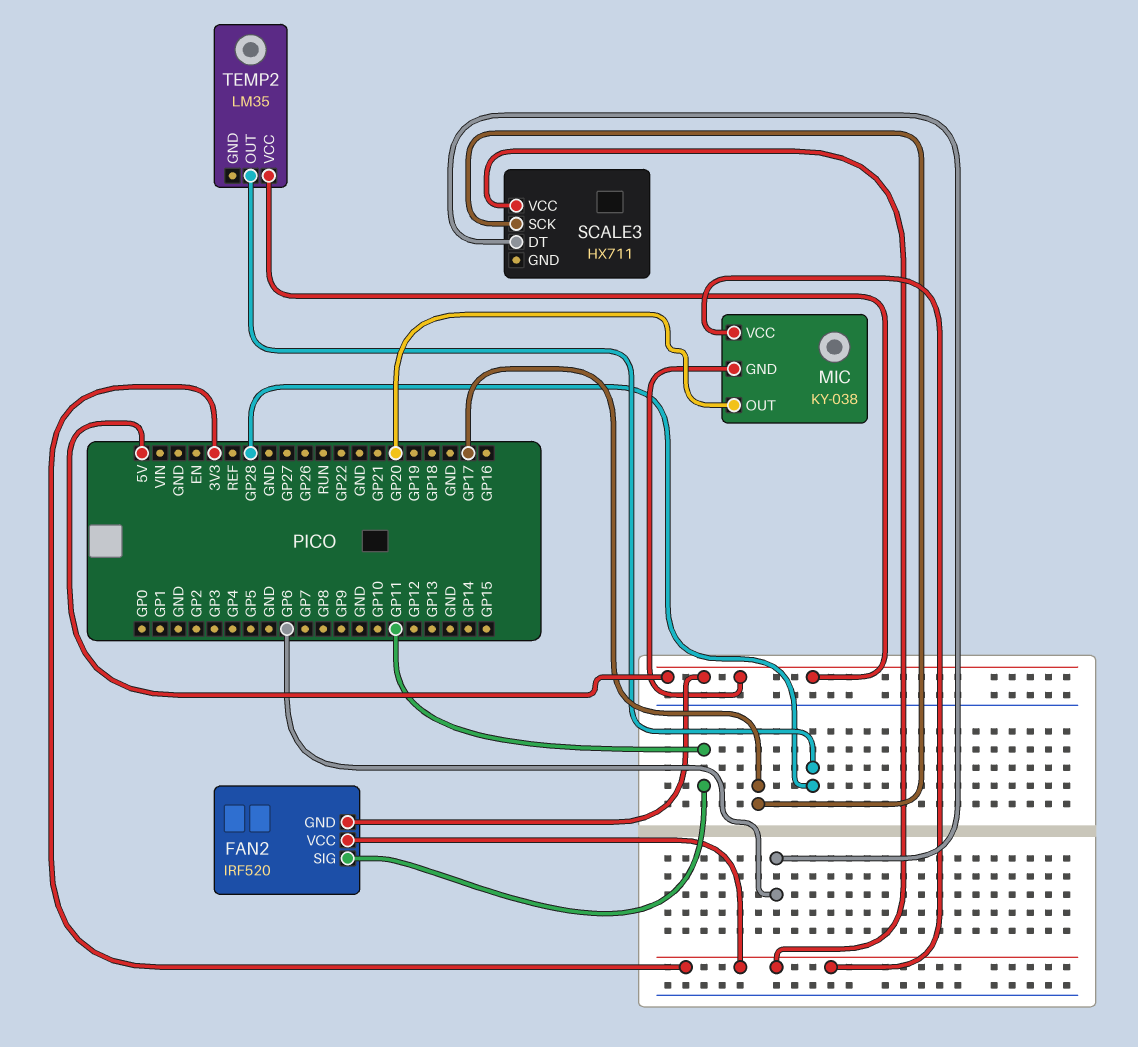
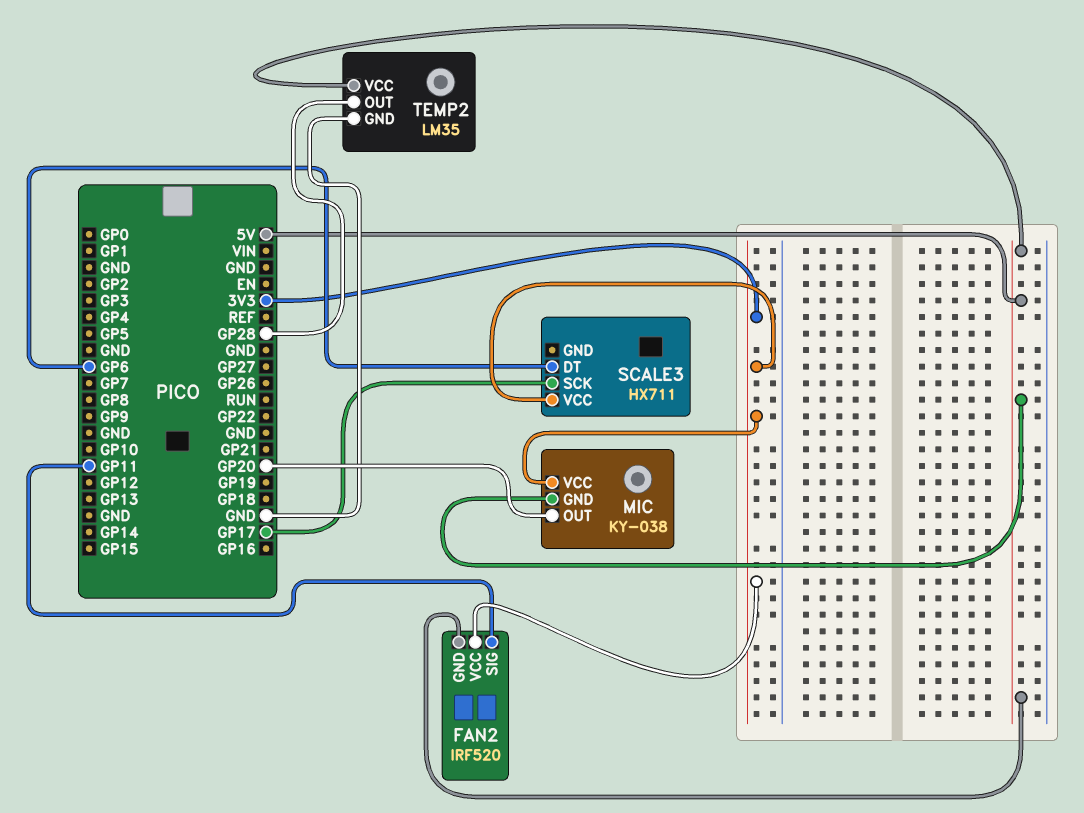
TEMP2 pin GND: none -> GND

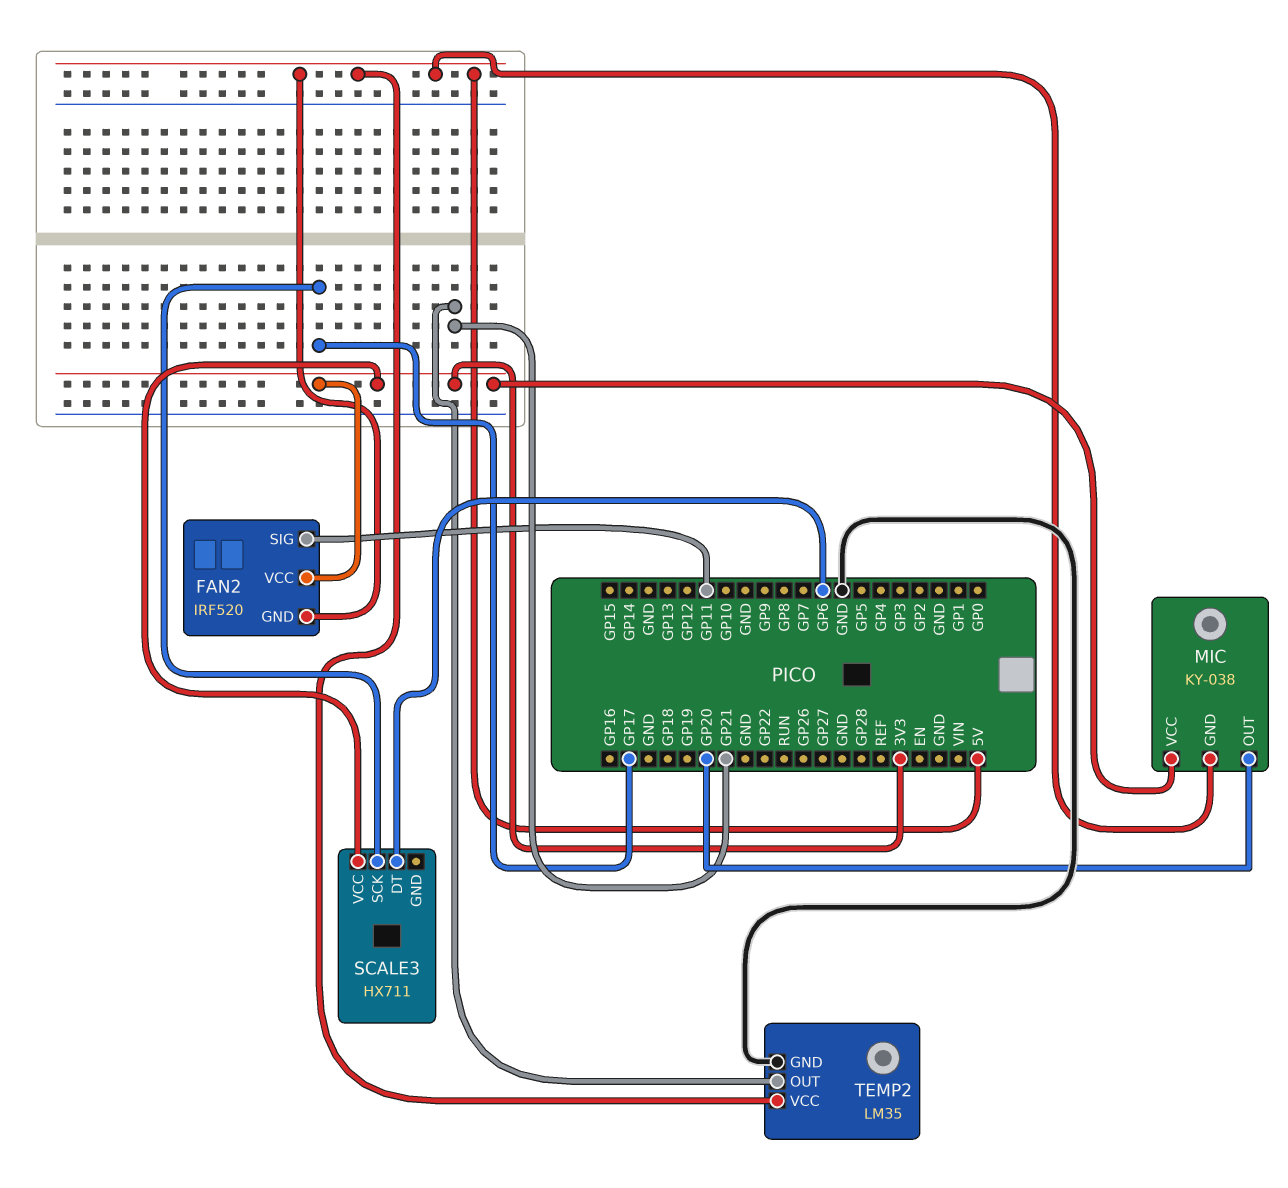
TEMP2 pin OUT: GP28 -> GP21

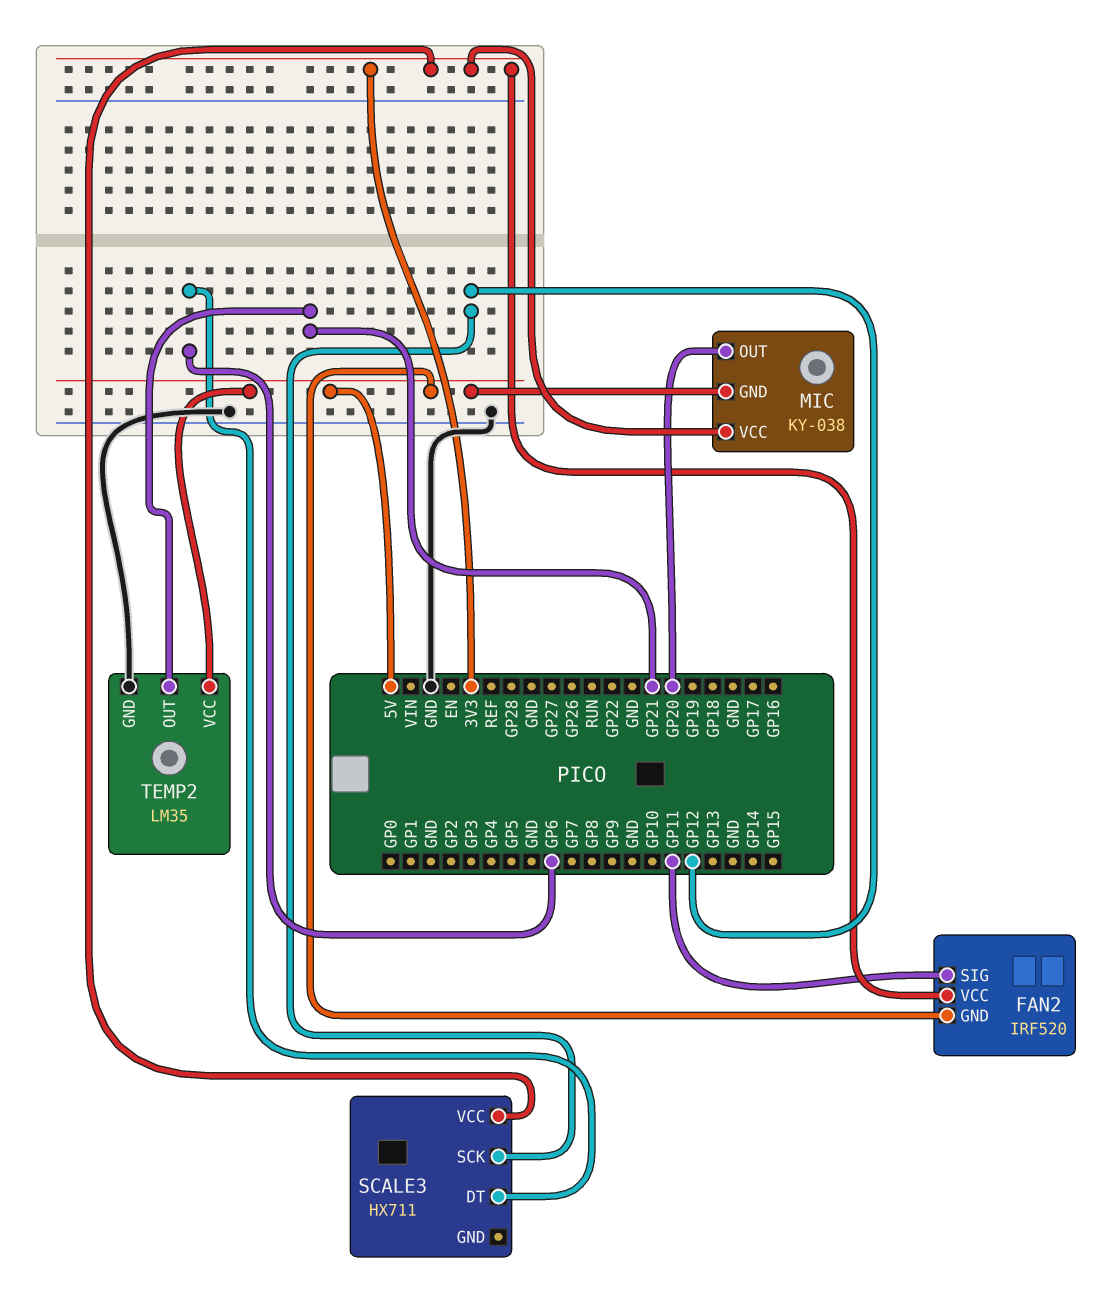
SCALE3 pin SCK: GP17 -> GP12

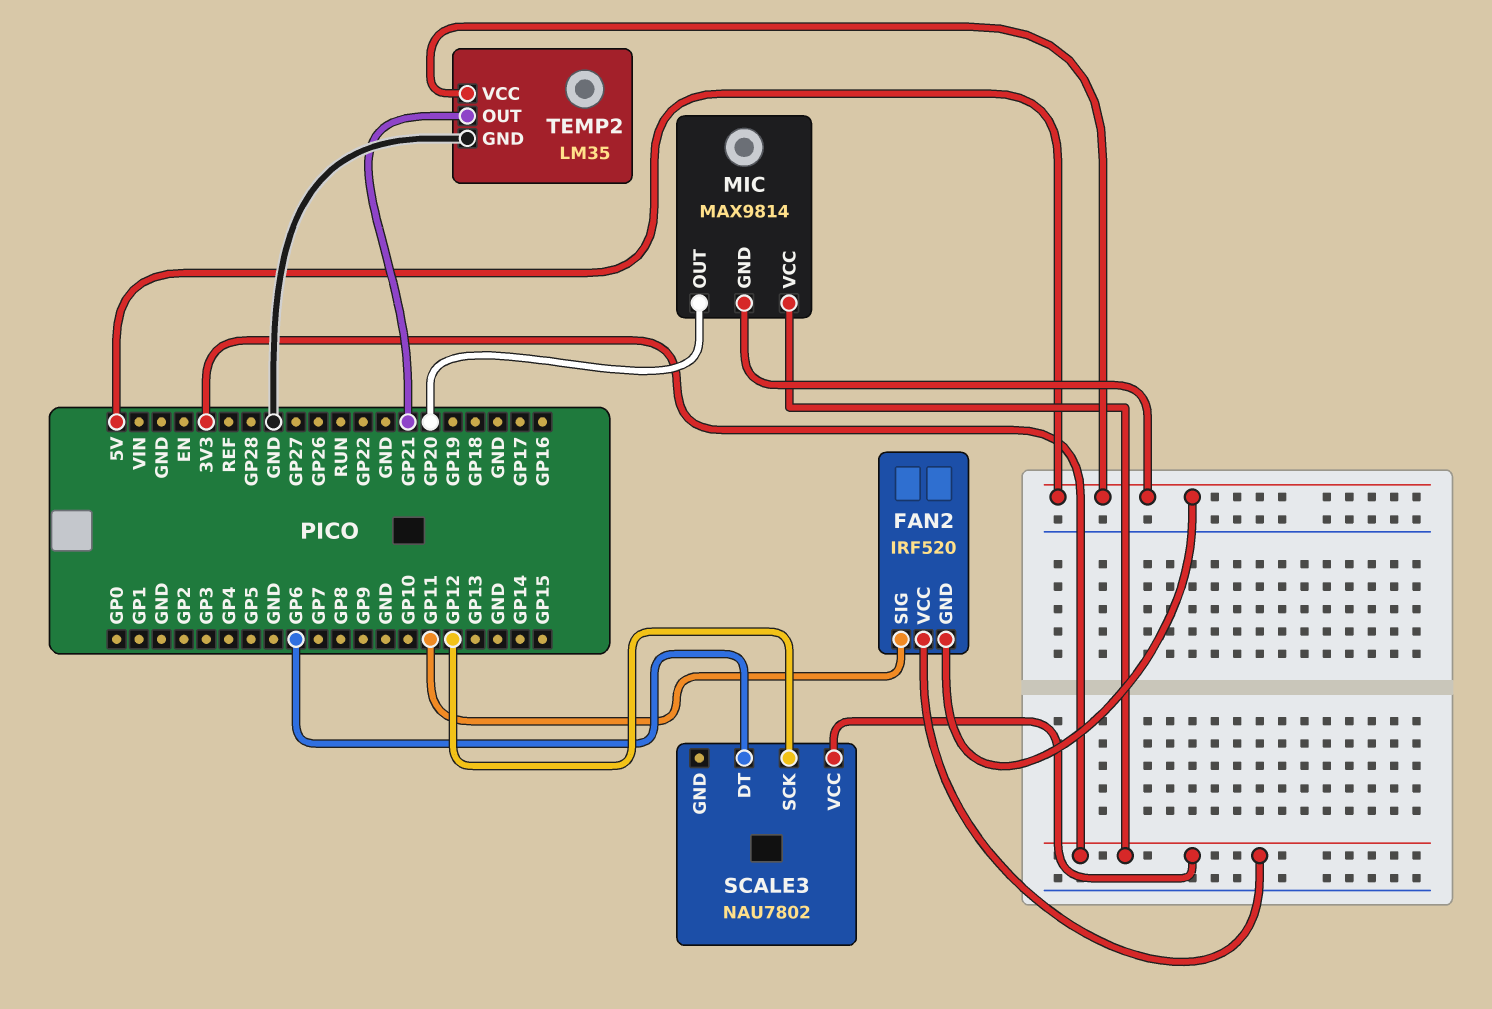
MIC: KY-038 -> MAX9814
SCALE3: HX711 -> NAU7802

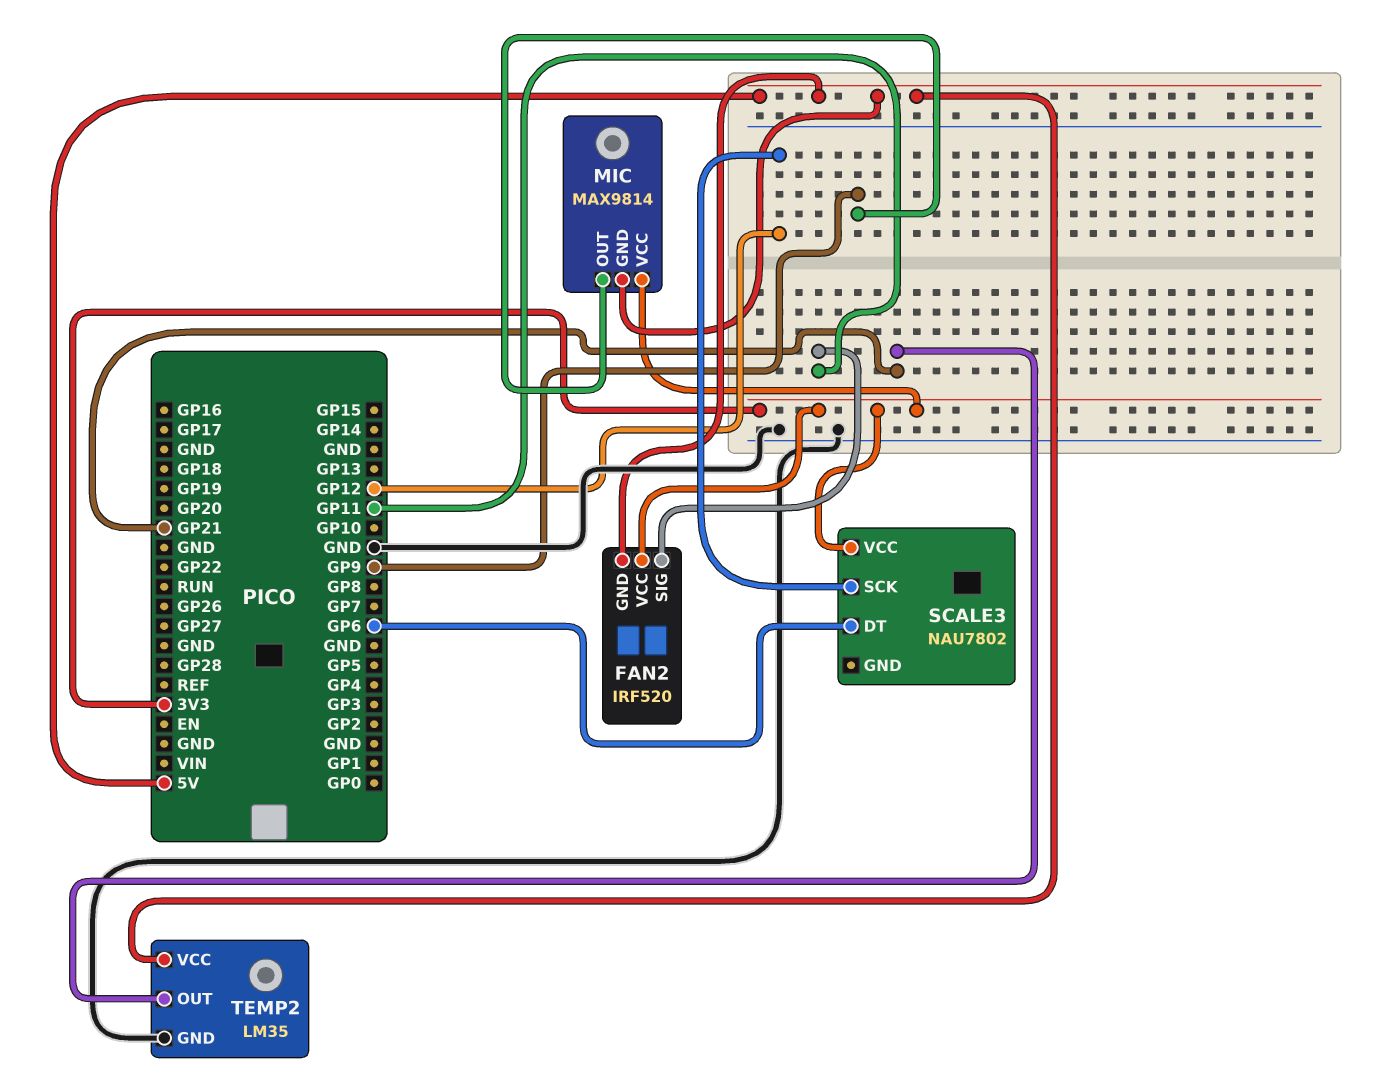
MIC pin OUT: GP20 -> GP9

